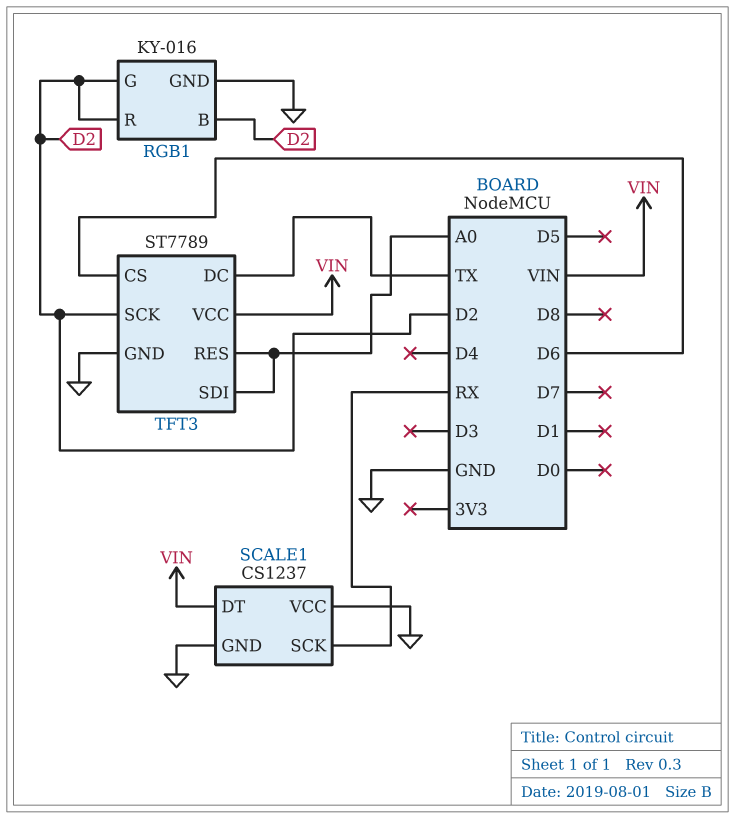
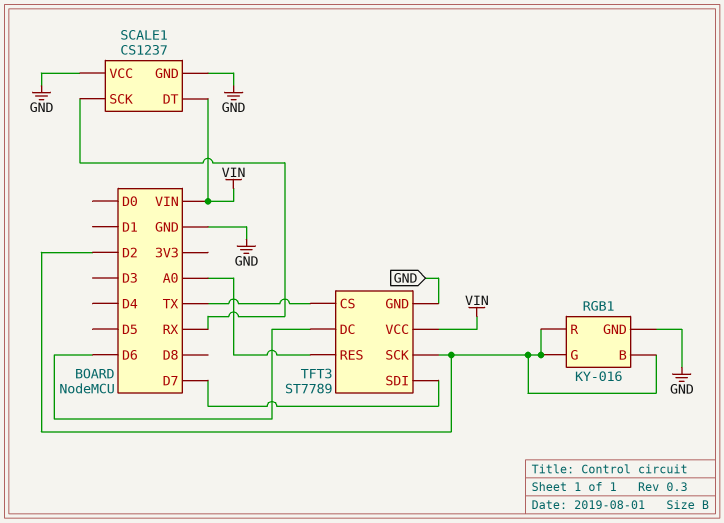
TFT3 pin CS: D6 -> TX
TFT3 pin DC: TX -> D6
TFT3 pin SDI: A0 -> D7

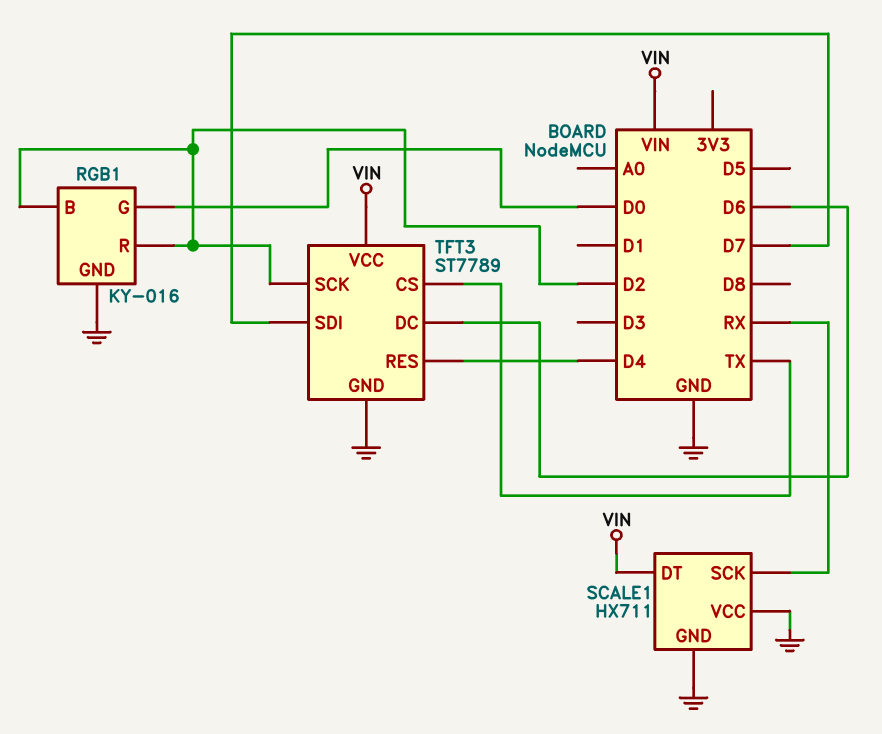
RGB1 pin G: D2 -> D0
SCALE1: CS1237 -> HX711
TFT3 pin RES: A0 -> D4

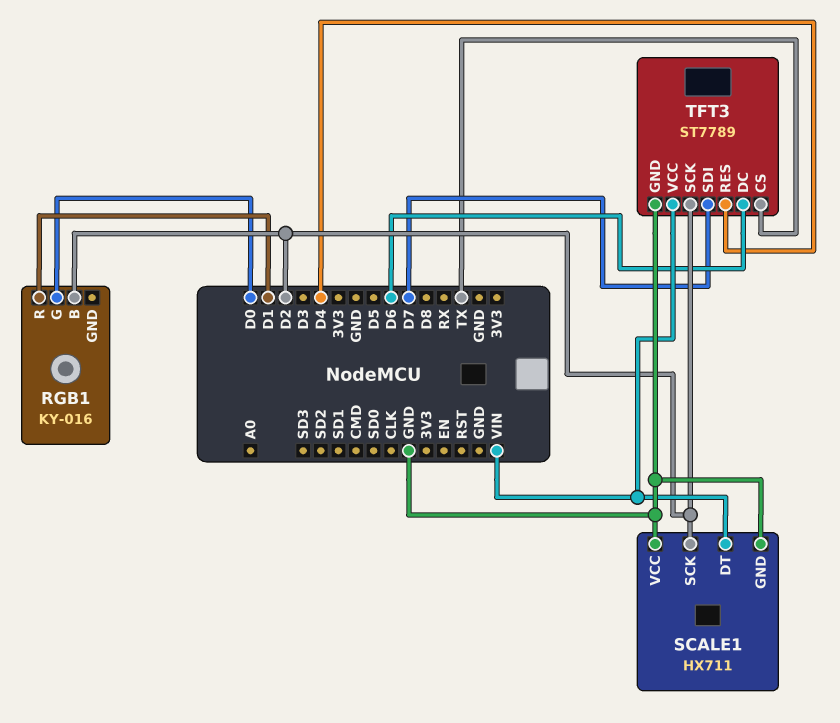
RGB1 pin GND: GND -> none
RGB1 pin R: D2 -> D1
SCALE1 pin SCK: RX -> D2

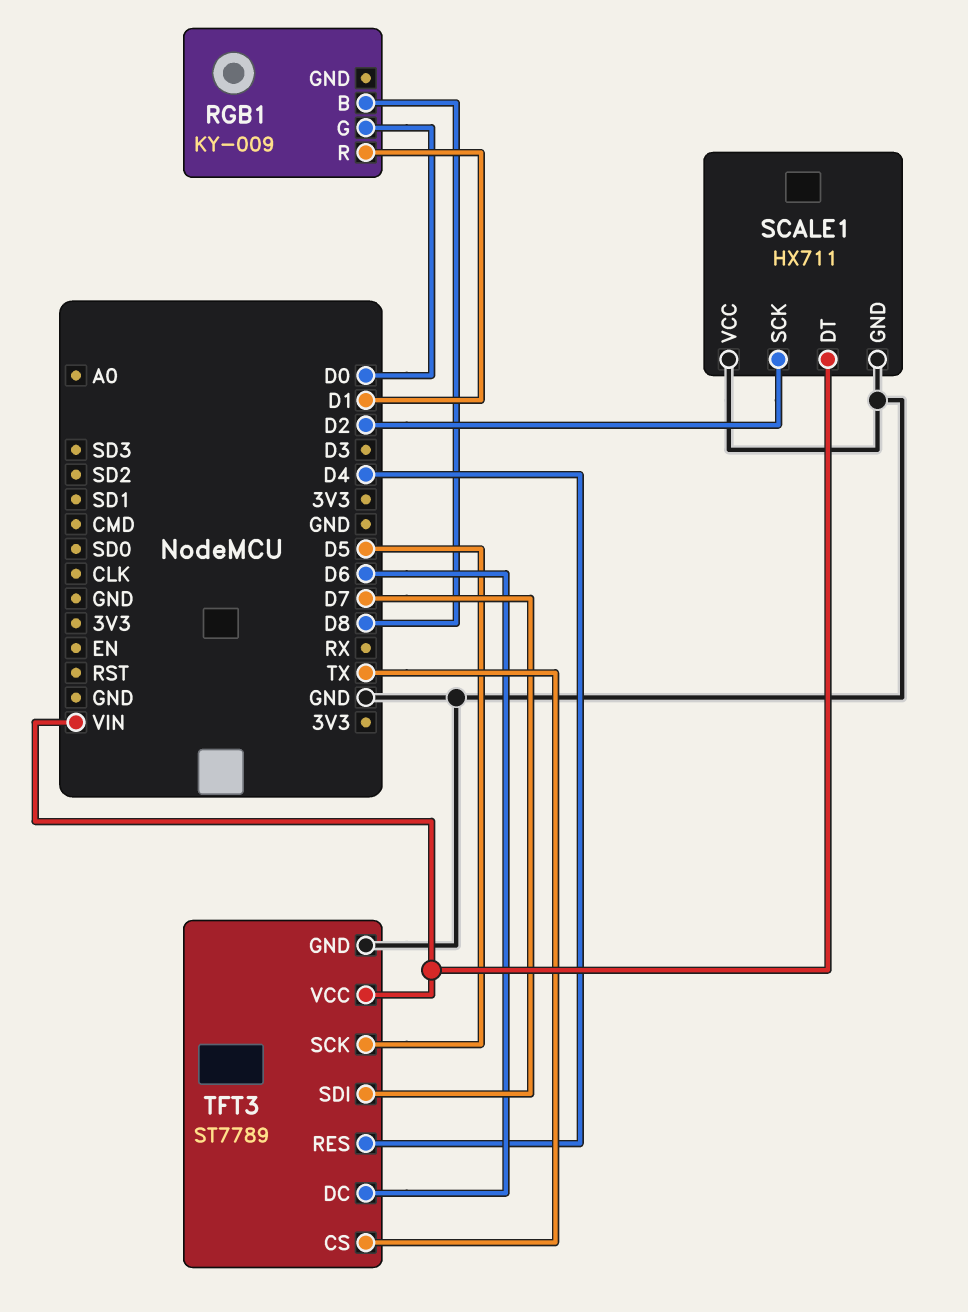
RGB1: KY-016 -> KY-009
RGB1 pin B: D2 -> D8
TFT3 pin SCK: D2 -> D5

